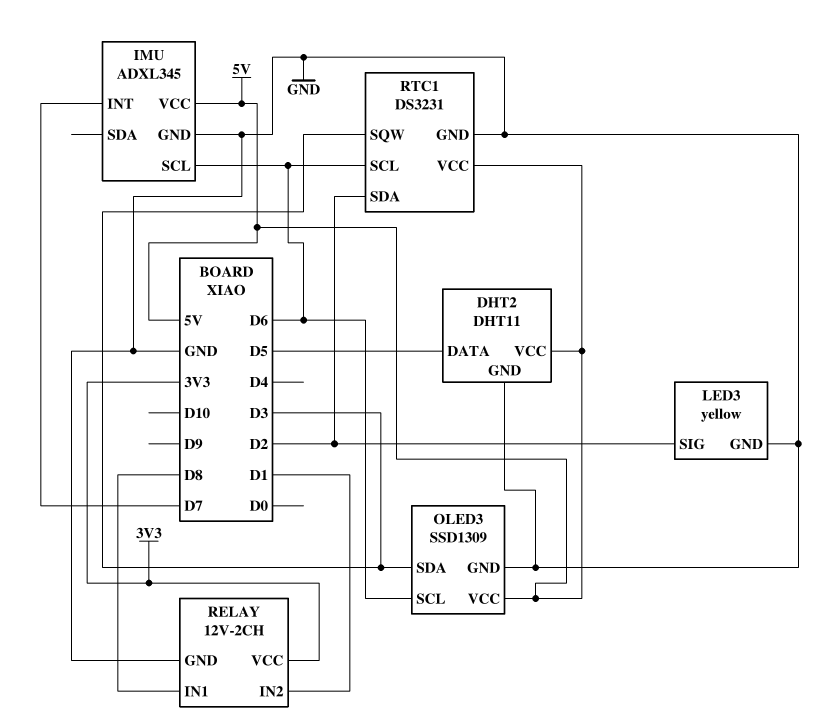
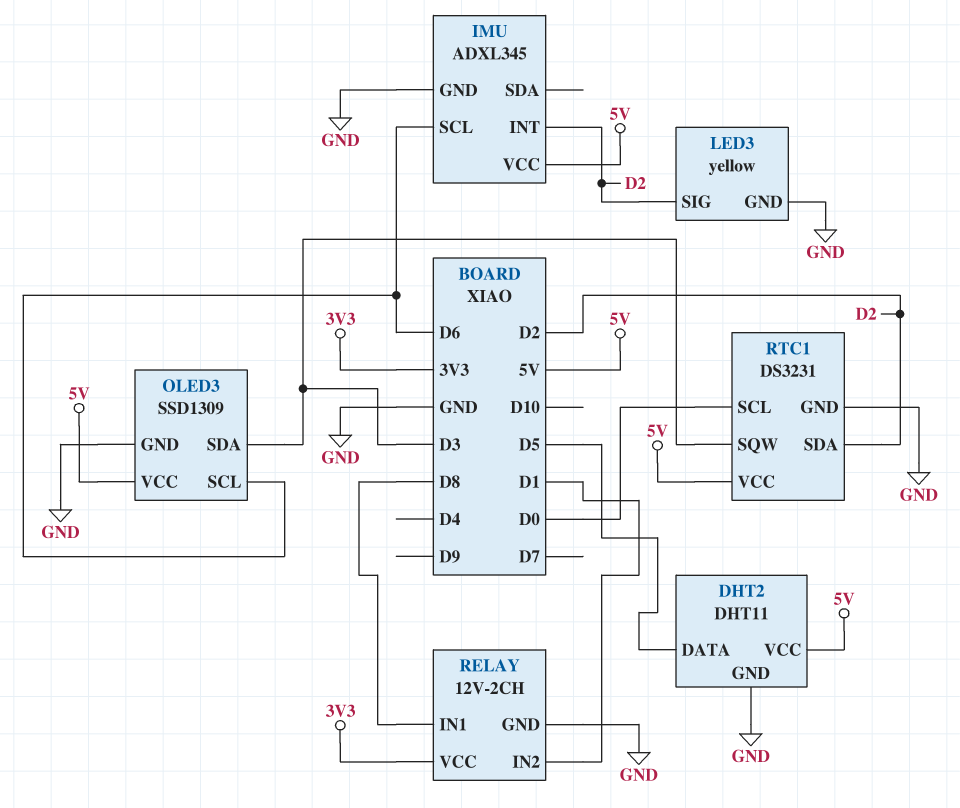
IMU pin INT: D7 -> D2
RTC1 pin SCL: D6 -> D0

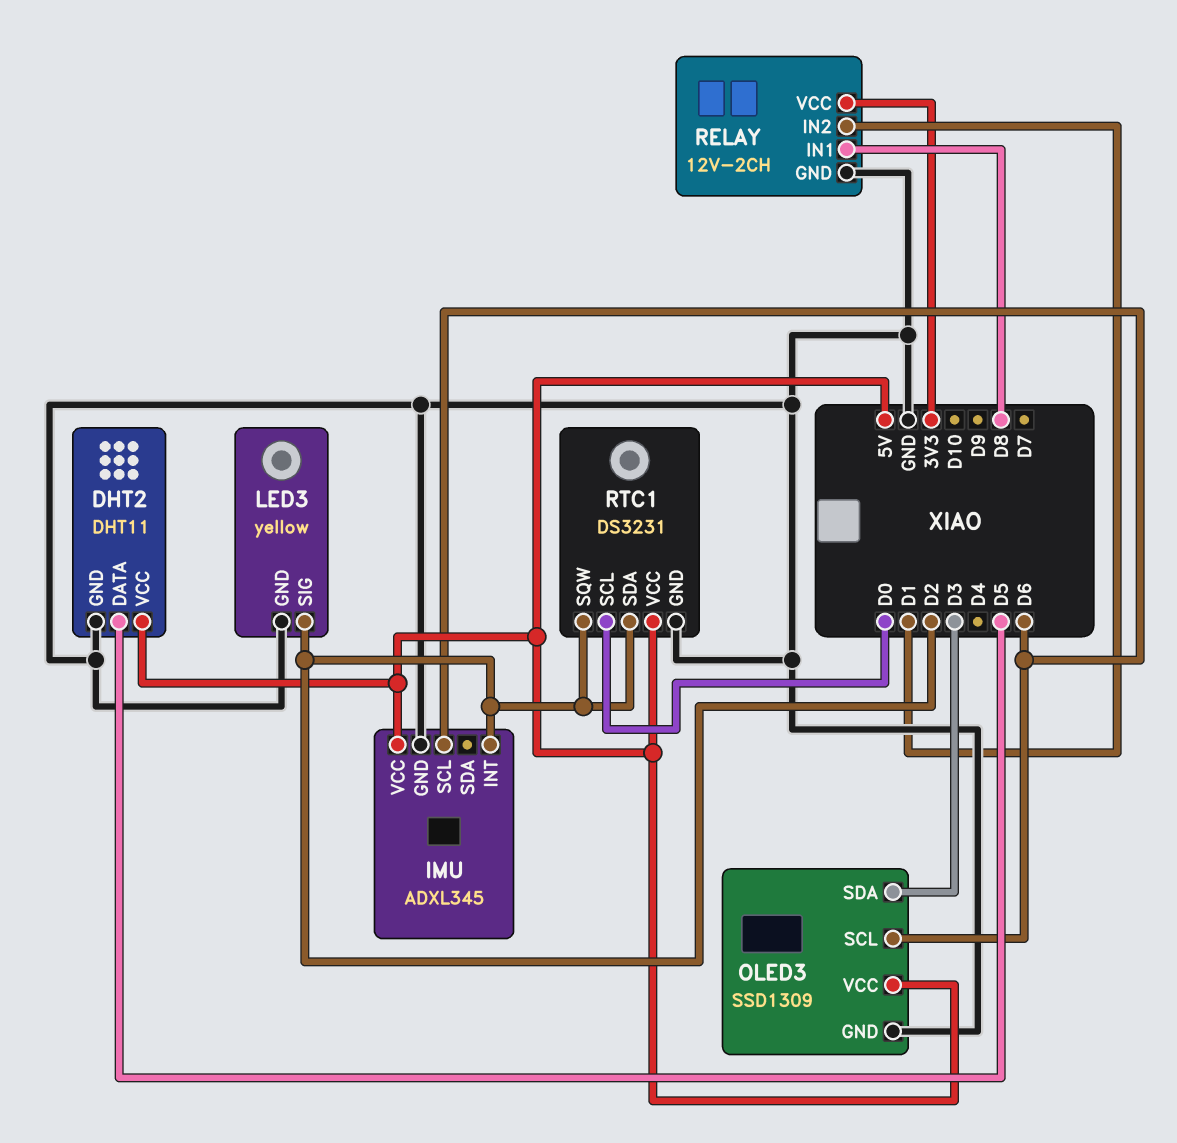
RTC1 pin SQW: D3 -> D2

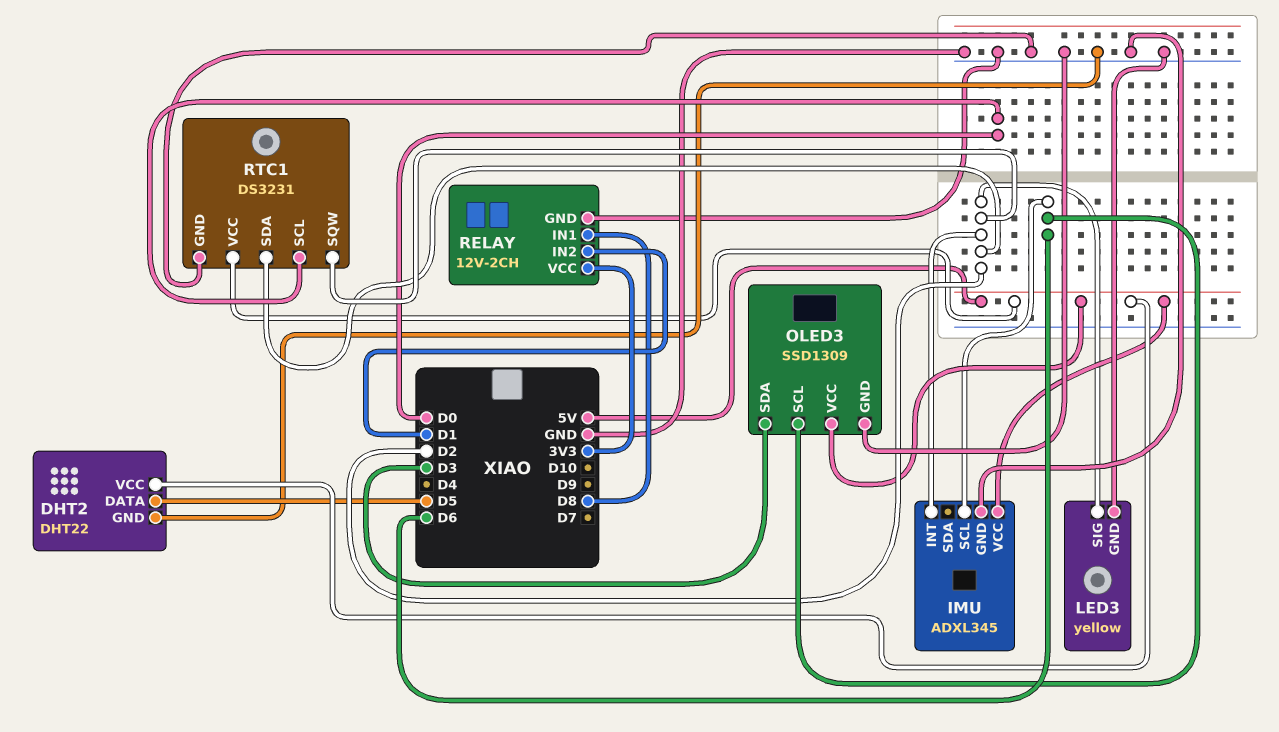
DHT2: DHT11 -> DHT22

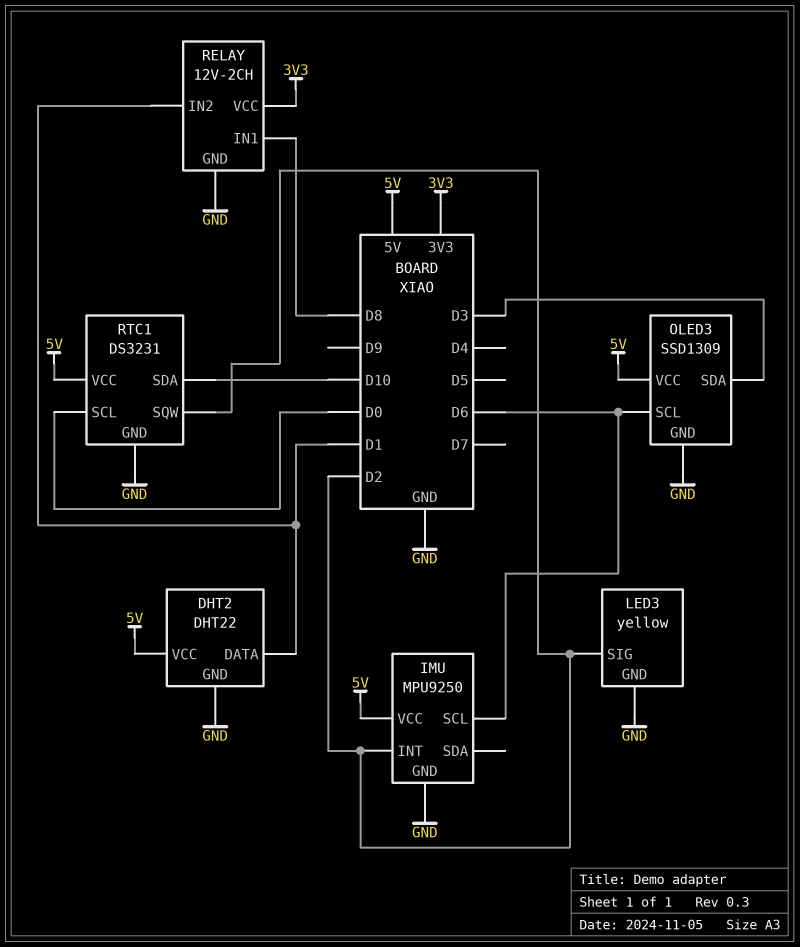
DHT2 pin DATA: D5 -> D1
IMU: ADXL345 -> MPU9250
RTC1 pin SDA: D2 -> D10

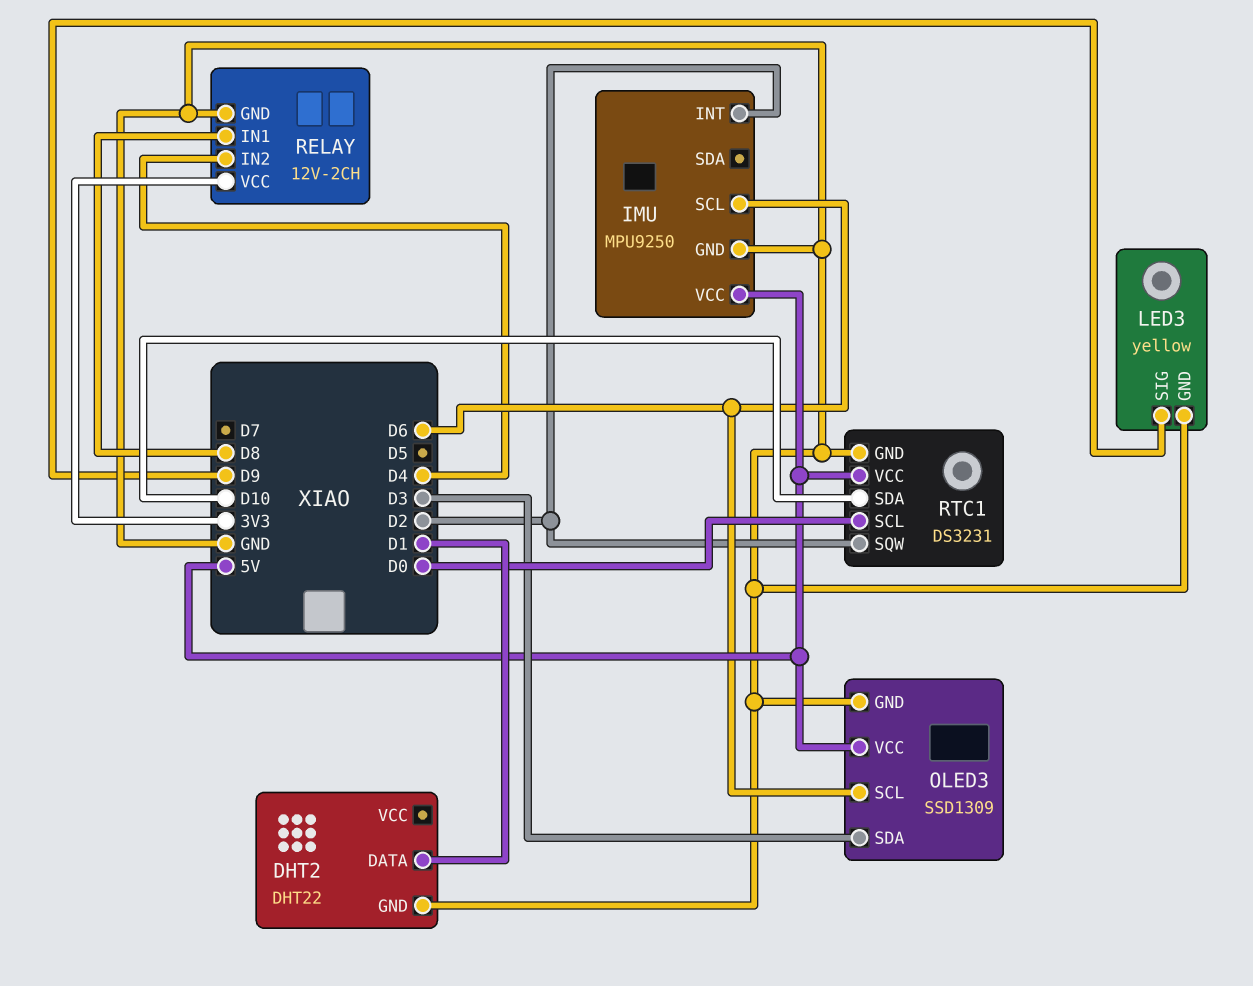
DHT2 pin VCC: 5V -> none
LED3 pin SIG: D2 -> D9
RELAY pin IN2: D1 -> D4

